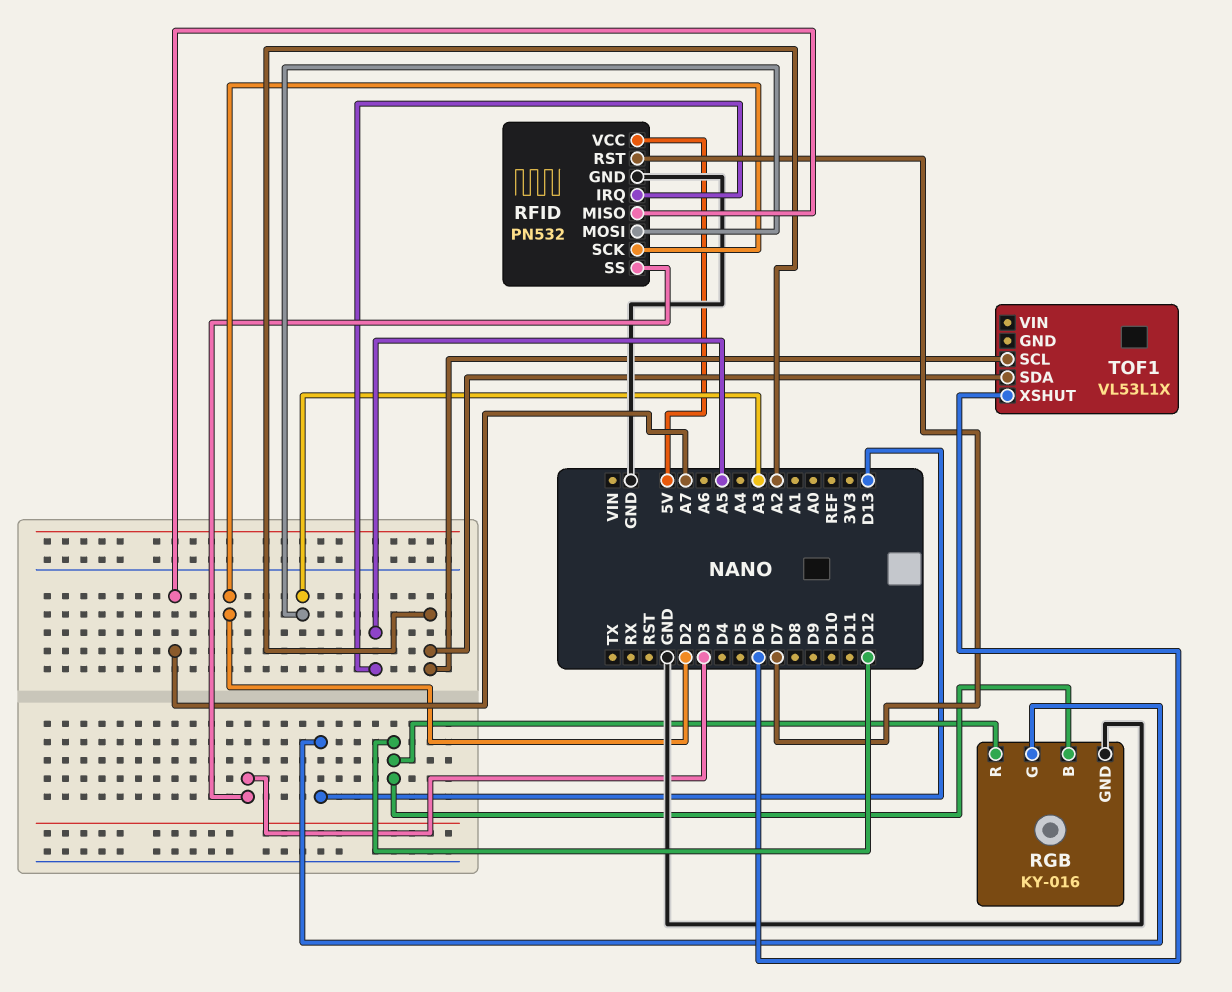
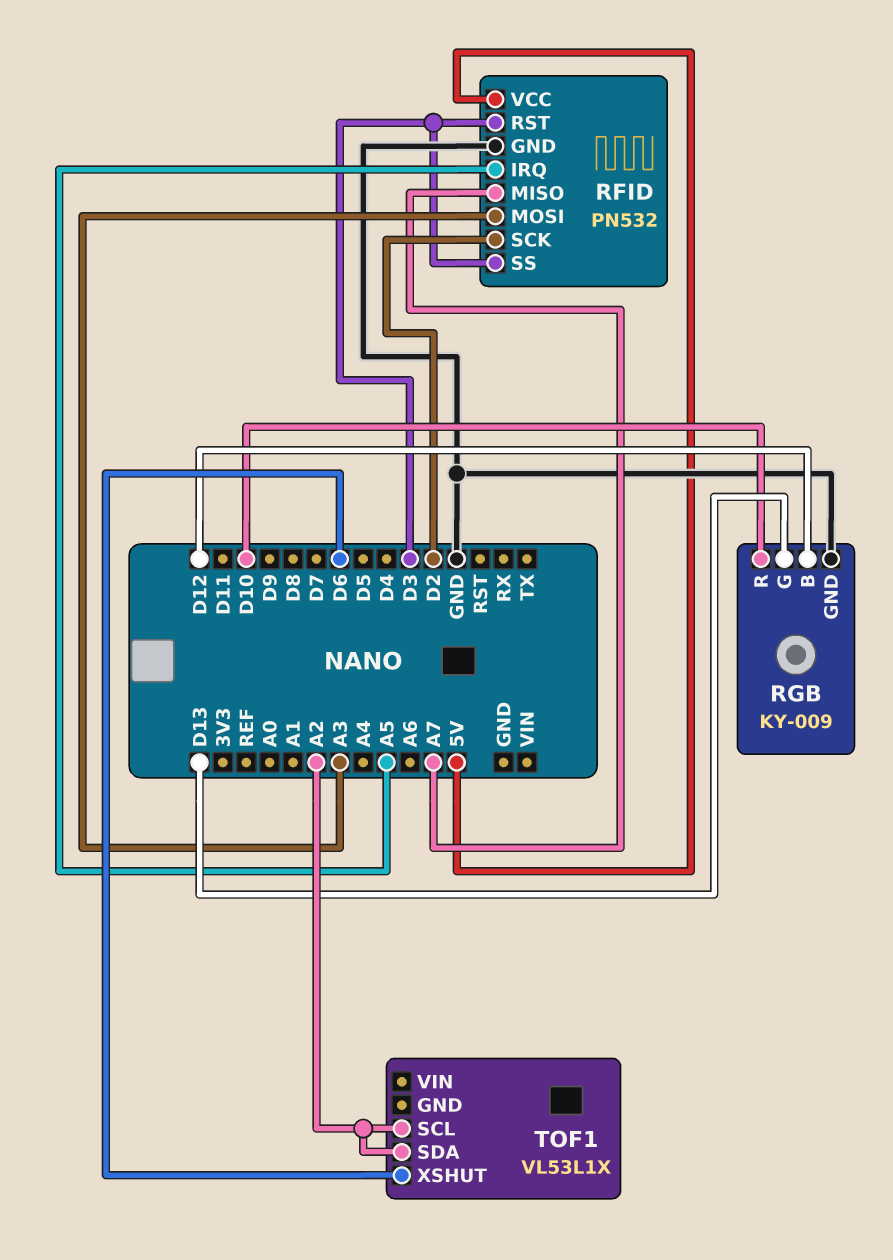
RFID pin RST: D7 -> D3
RGB: KY-016 -> KY-009
RGB pin R: D12 -> D10

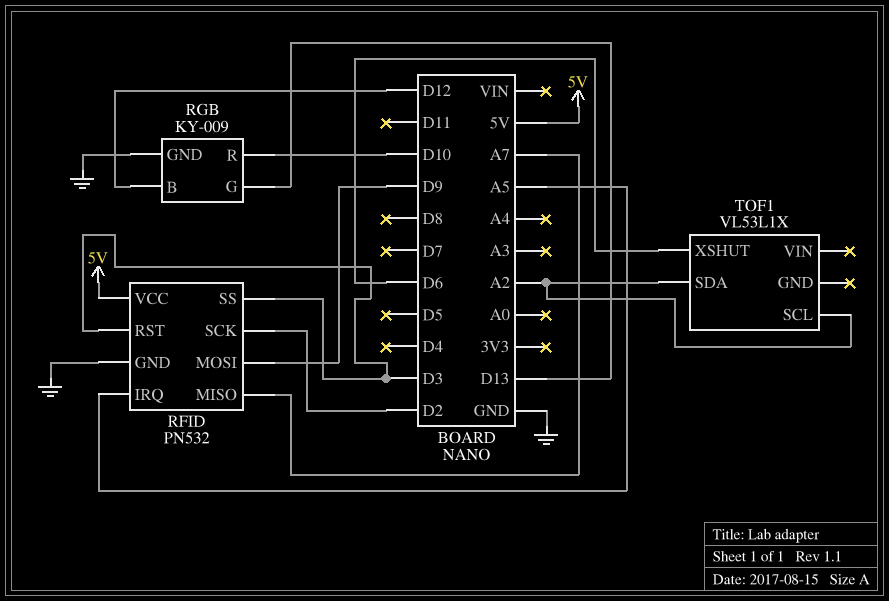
RFID pin MOSI: A3 -> D9

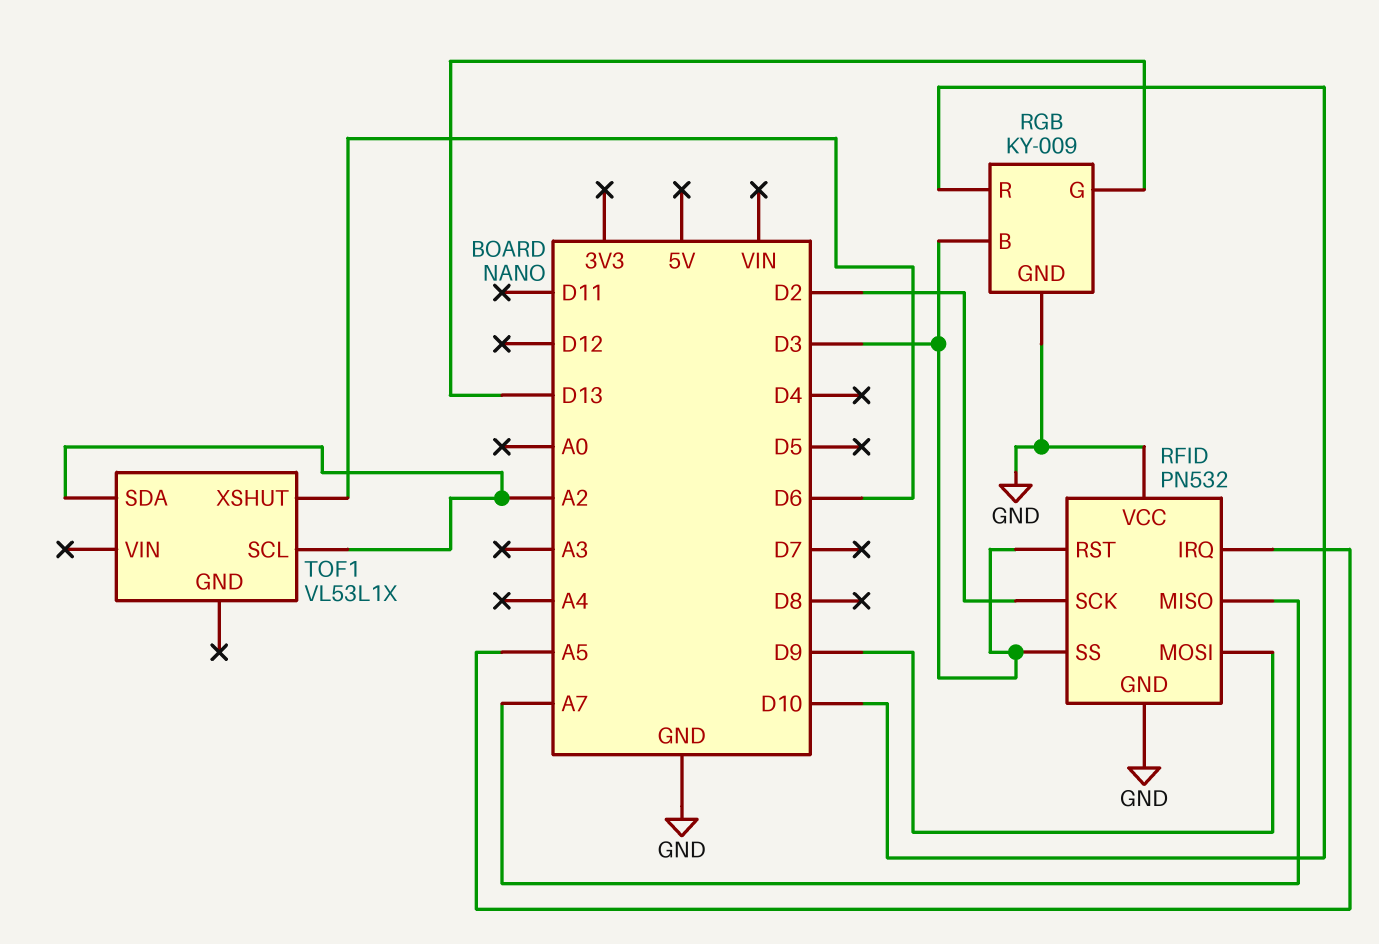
RFID pin VCC: 5V -> GND
RGB pin B: D12 -> D3

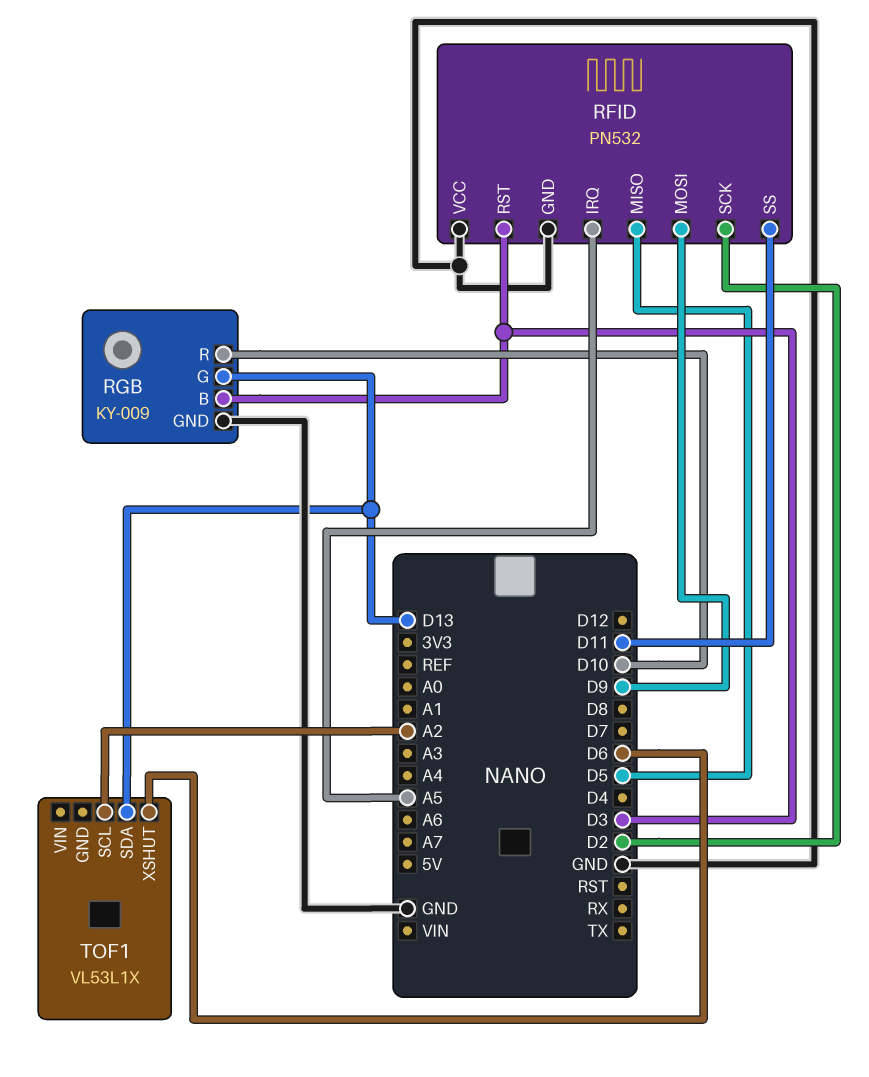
RFID pin MISO: A7 -> D5
RFID pin SS: D3 -> D11
TOF1 pin SDA: A2 -> D13

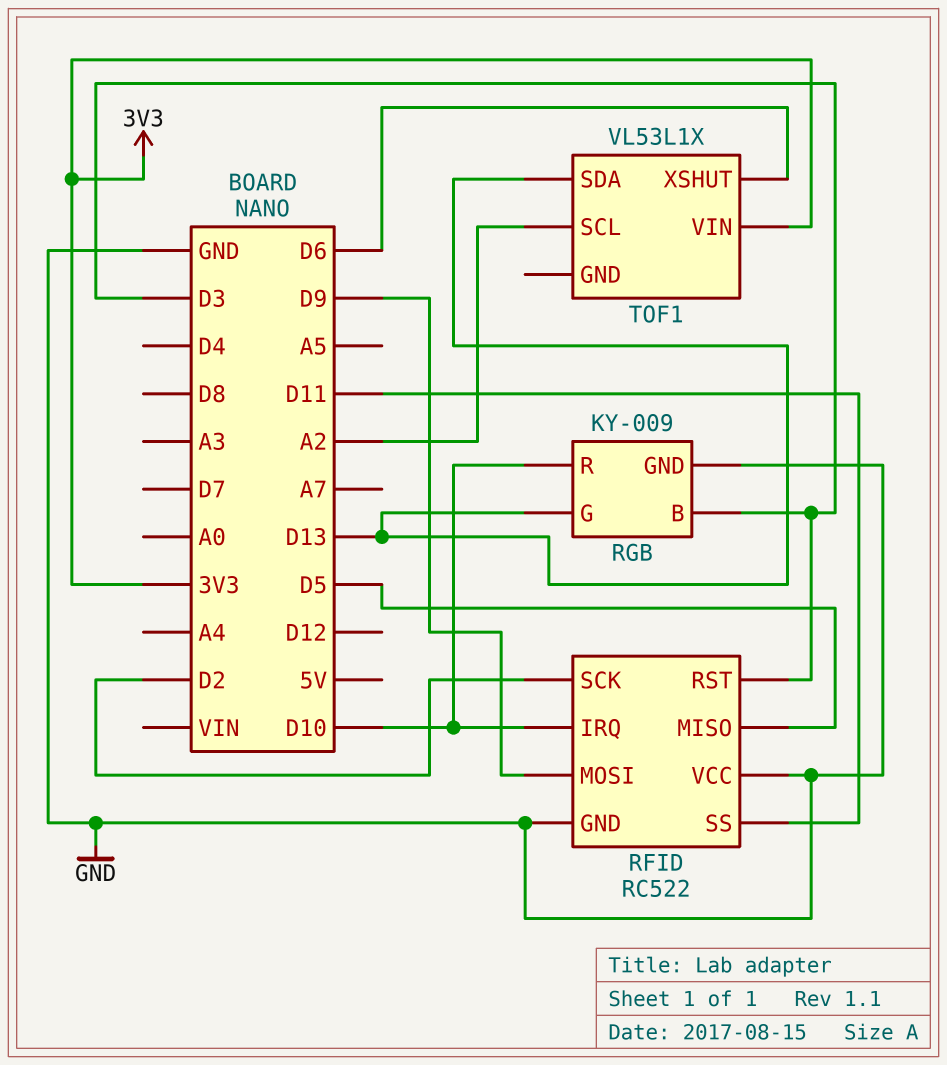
RFID: PN532 -> RC522
RFID pin IRQ: A5 -> D10
TOF1 pin VIN: none -> 3V3

